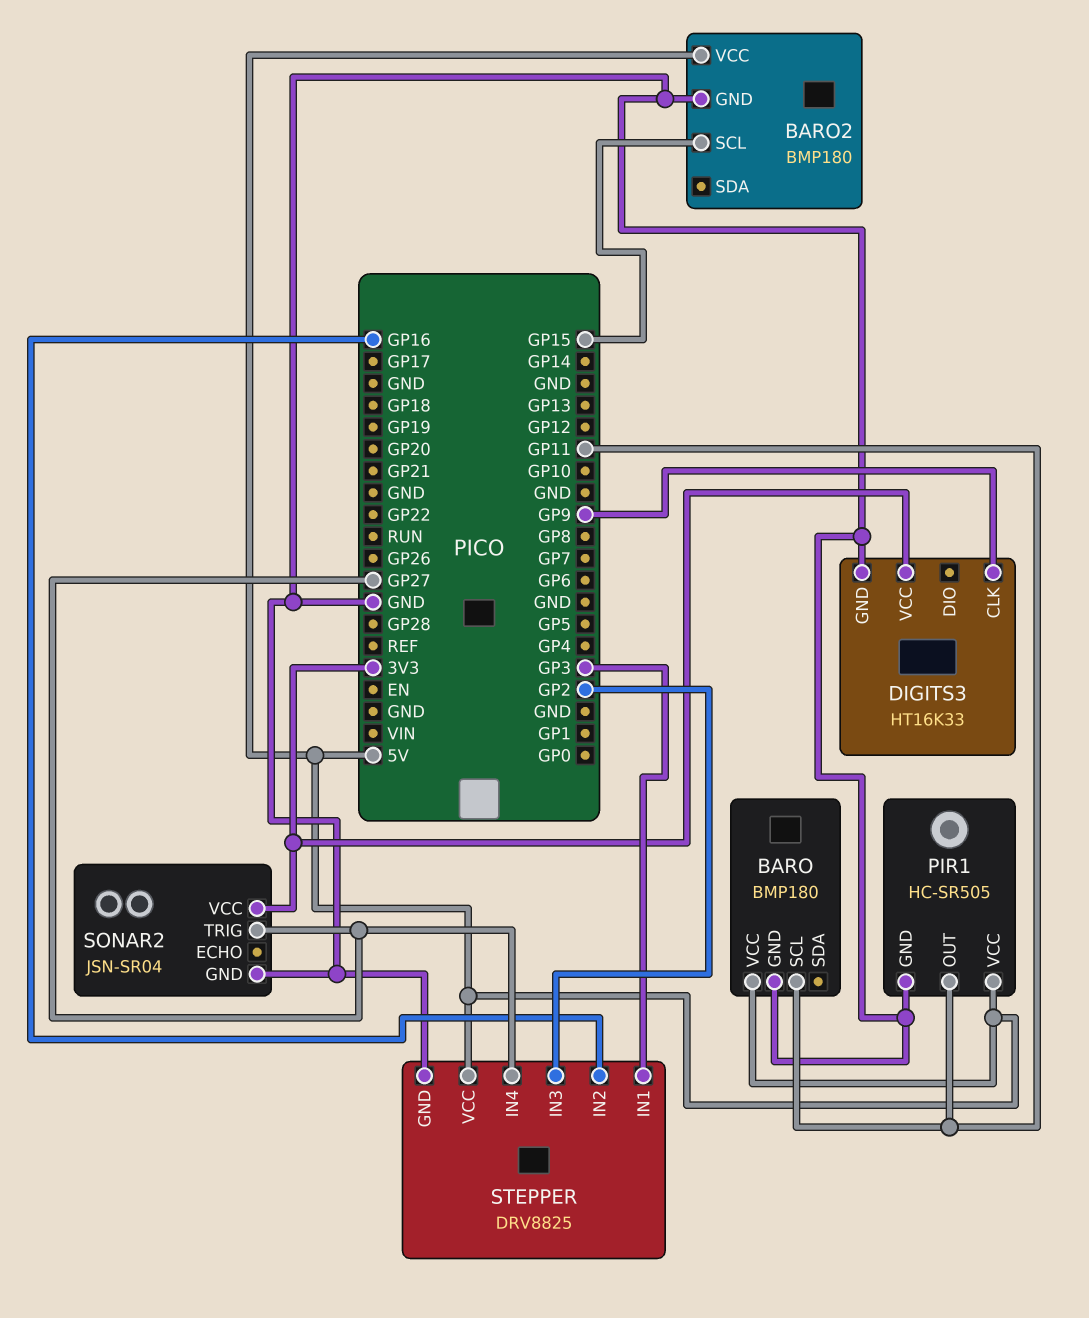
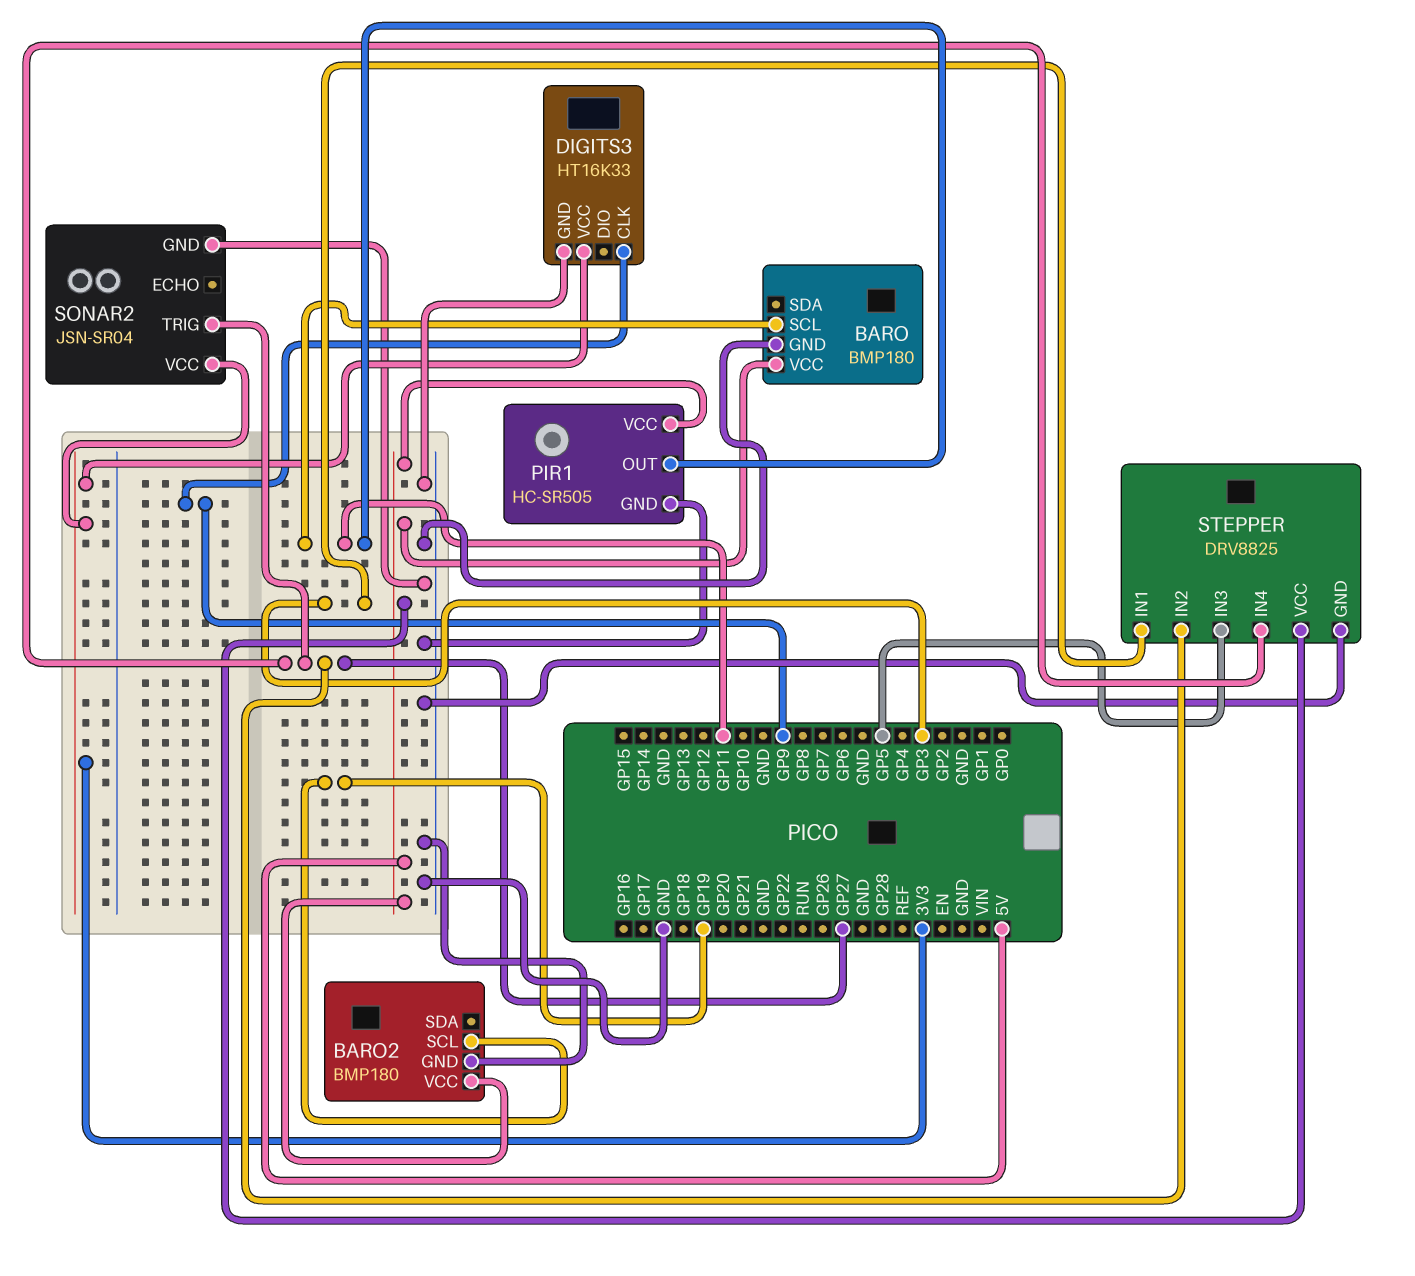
BARO2 pin SCL: GP15 -> GP19
STEPPER pin IN2: GP16 -> GP27
STEPPER pin IN3: GP2 -> GP5

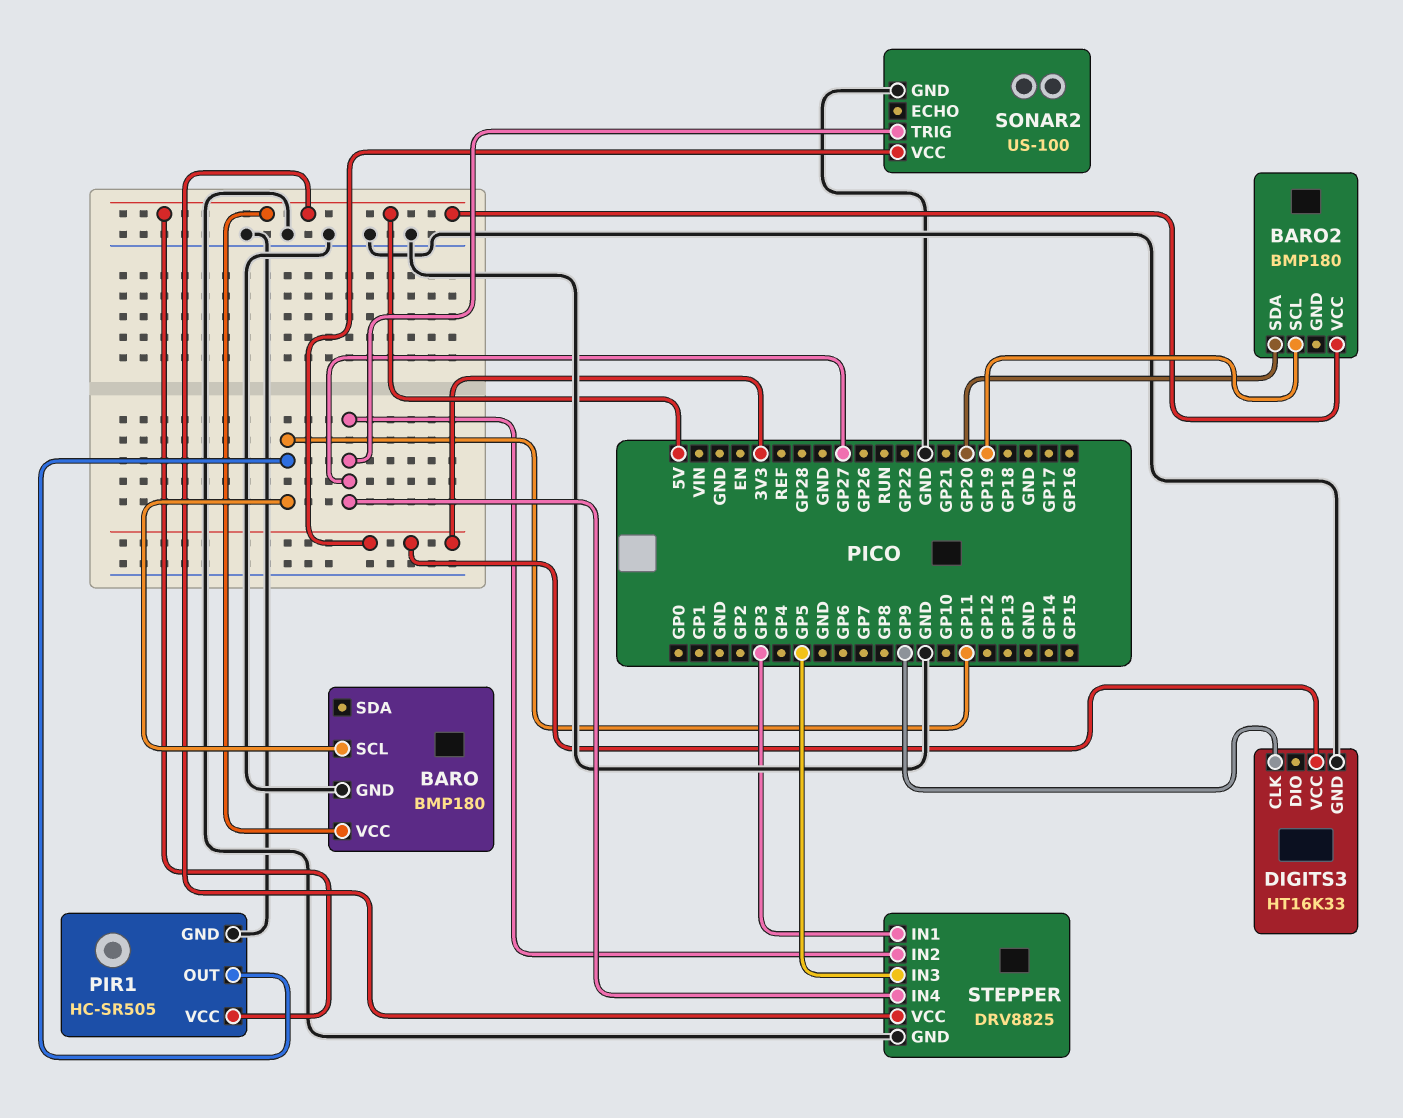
BARO2 pin GND: GND -> none
BARO2 pin SDA: none -> GP20
SONAR2: JSN-SR04 -> US-100

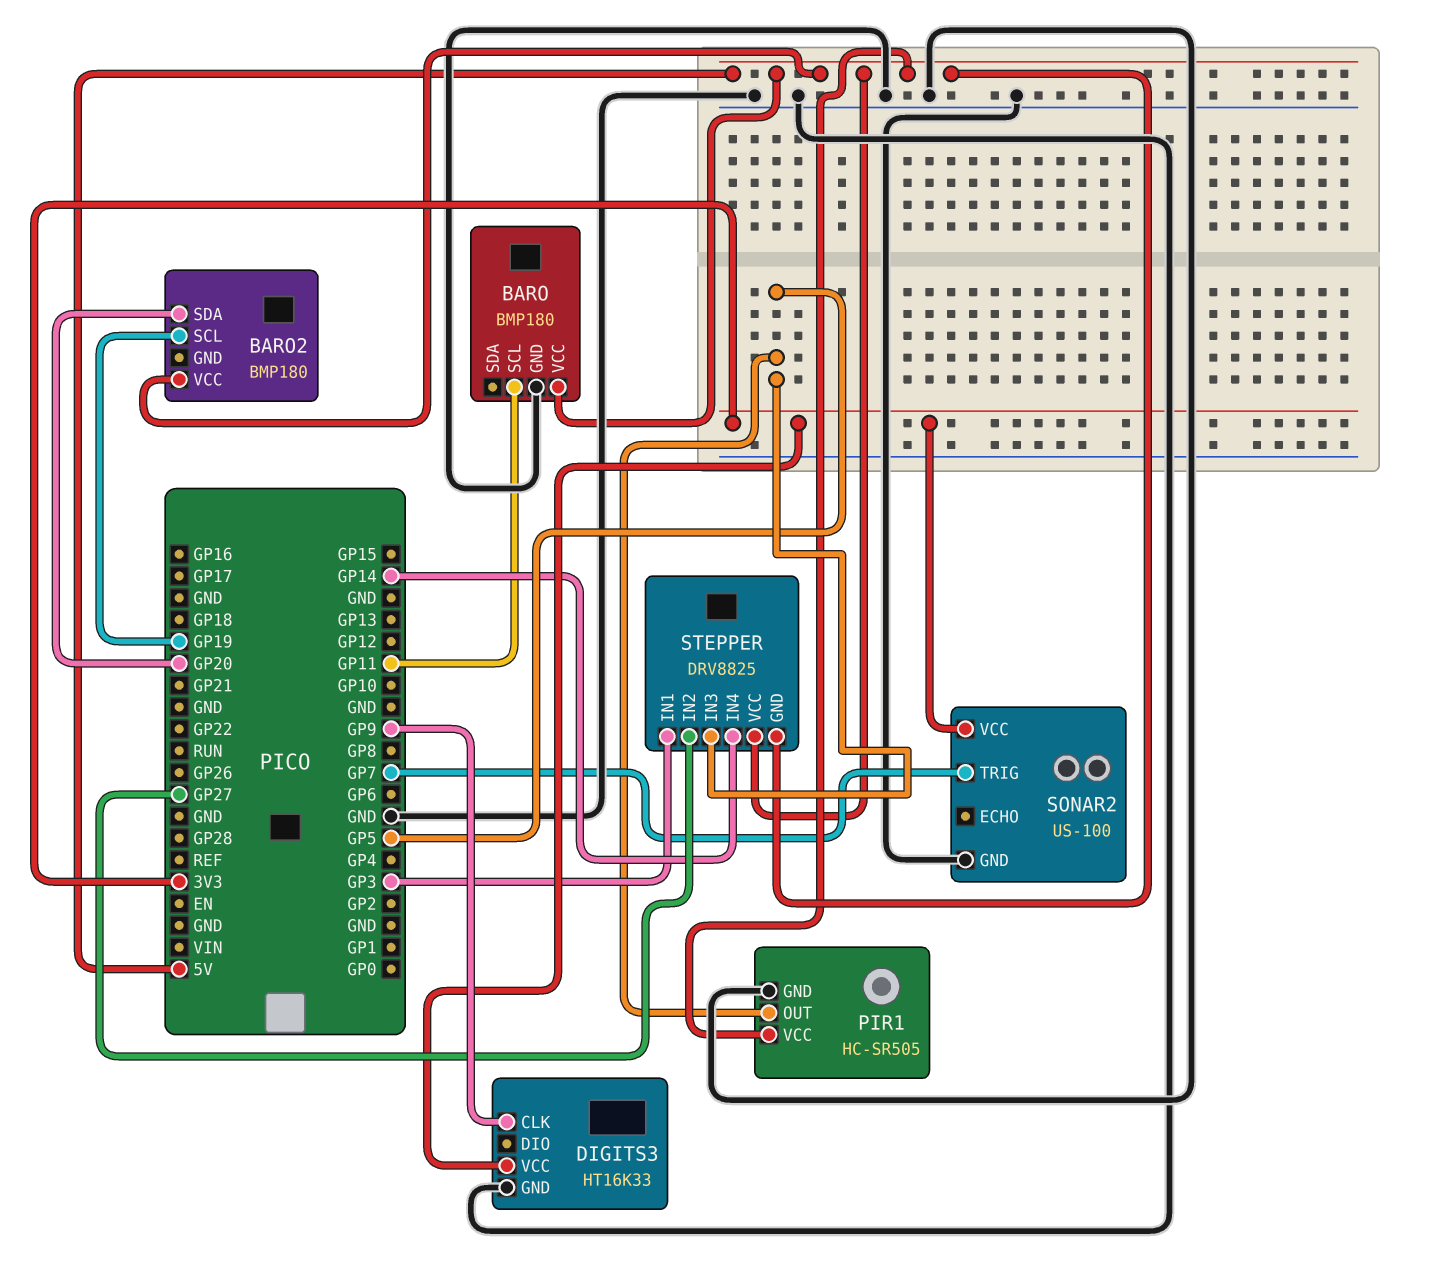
PIR1 pin OUT: GP11 -> GP5
SONAR2 pin TRIG: GP27 -> GP7
STEPPER pin GND: GND -> 5V
STEPPER pin IN4: GP27 -> GP14

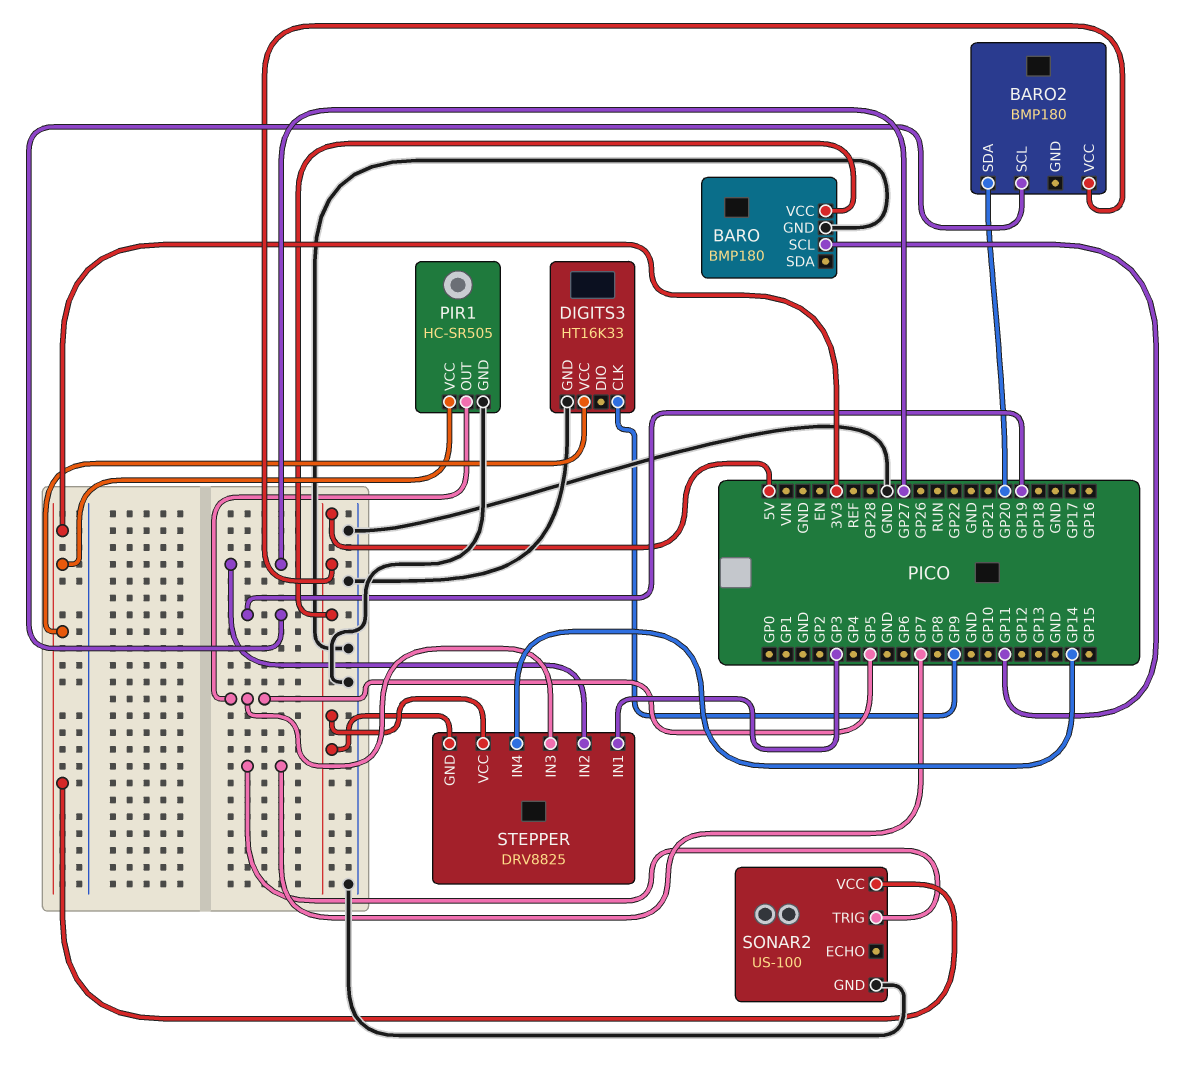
PIR1 pin VCC: 5V -> 3V3

